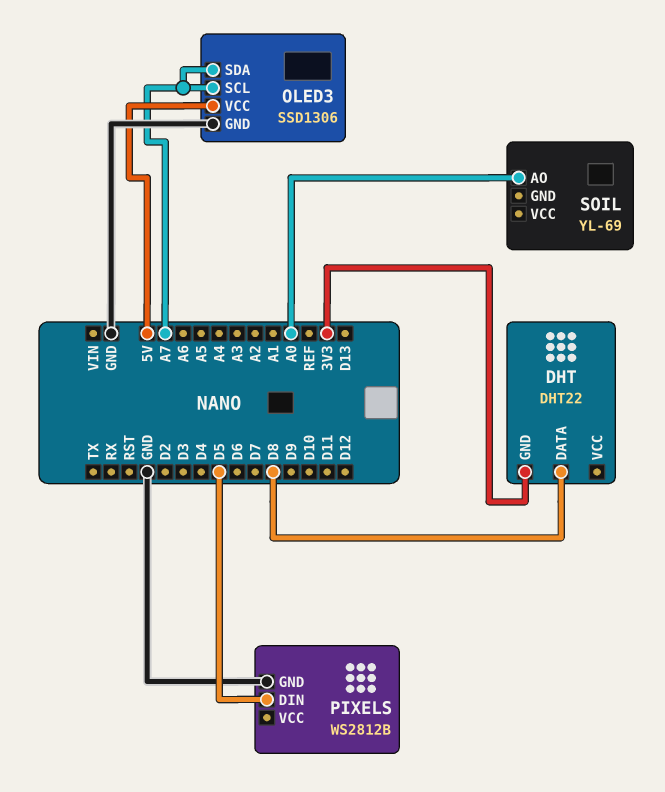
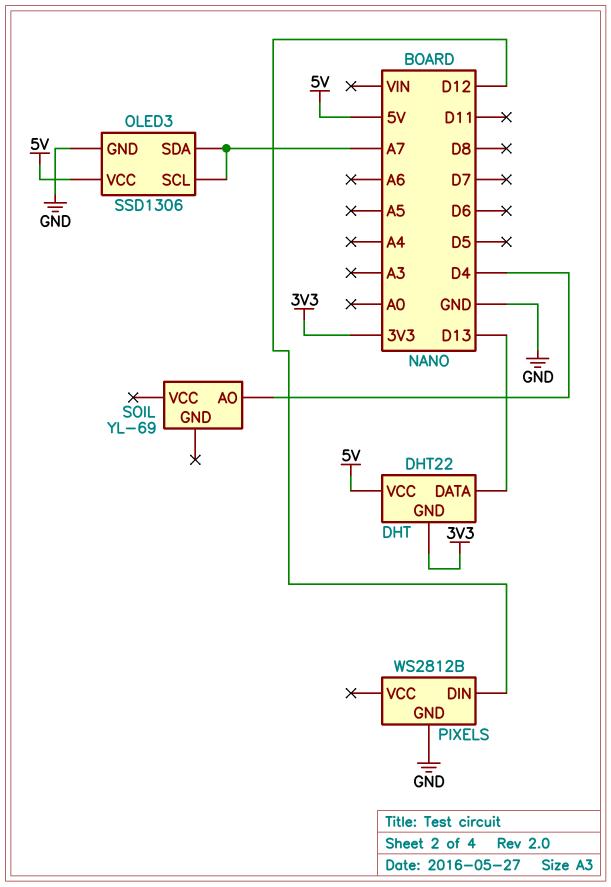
DHT pin DATA: D8 -> D13
DHT pin VCC: none -> 5V
PIXELS pin DIN: D5 -> D12
SOIL pin AO: A0 -> D4

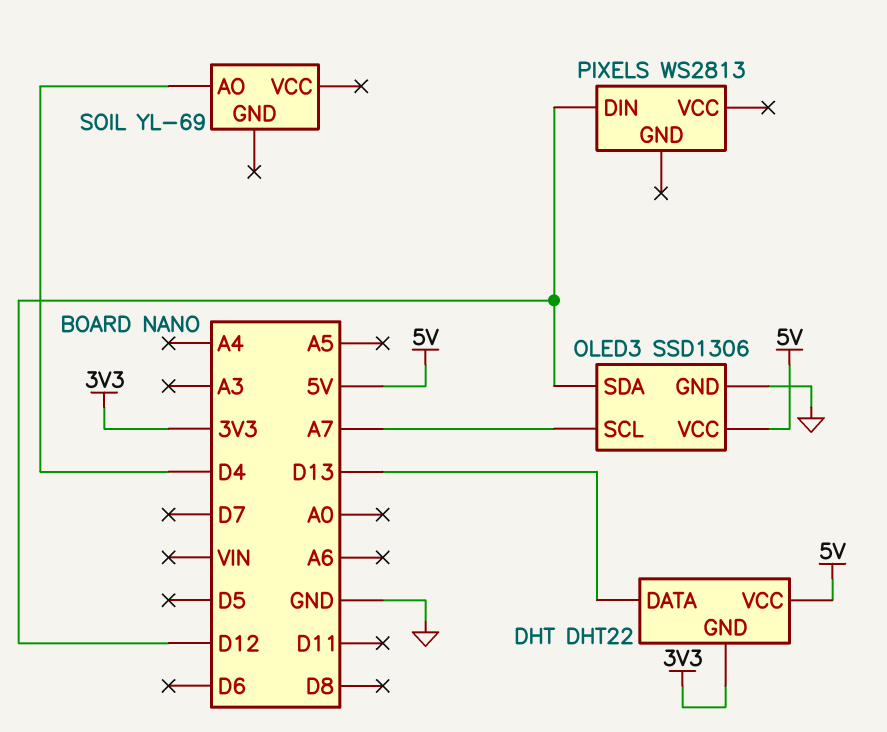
OLED3 pin SDA: A7 -> D12
PIXELS: WS2812B -> WS2813
PIXELS pin GND: GND -> none

